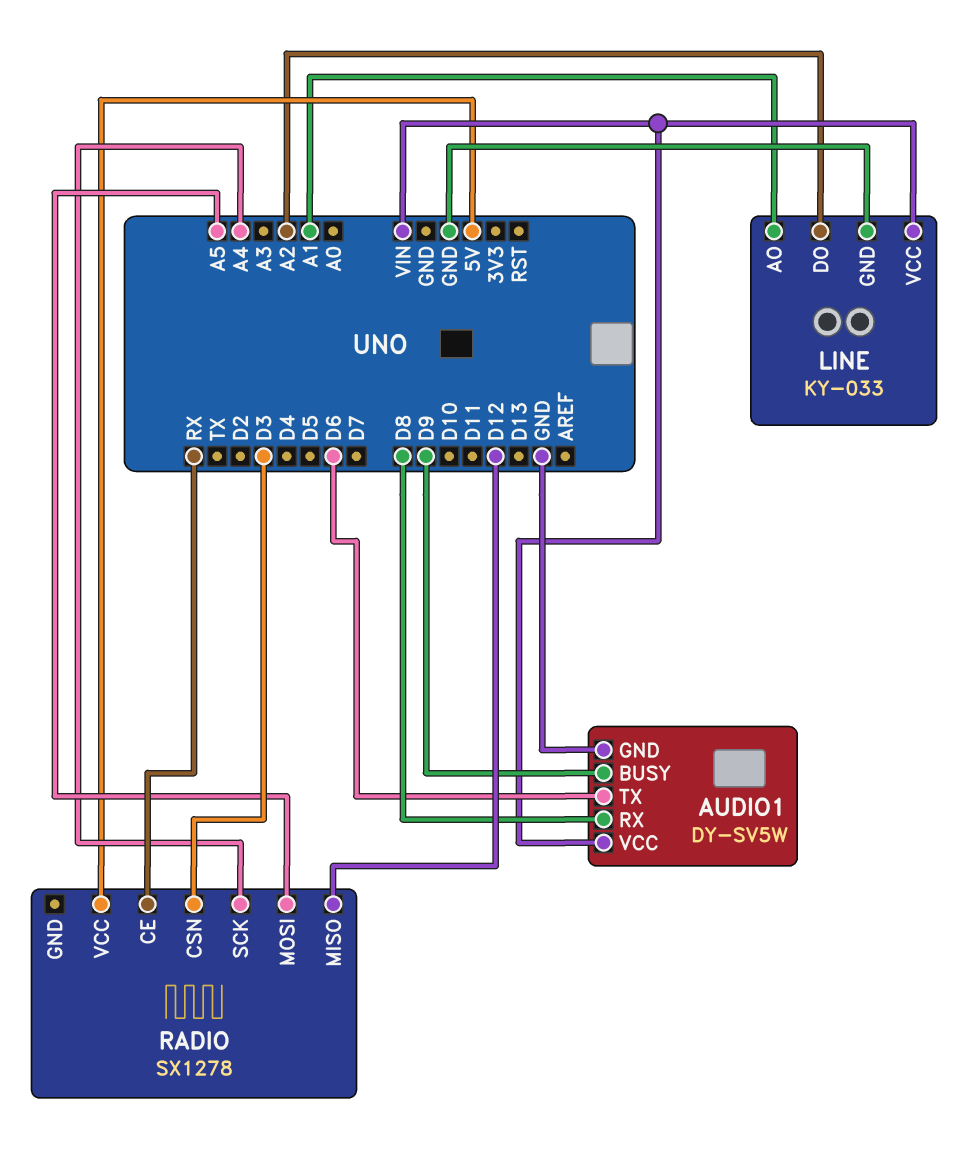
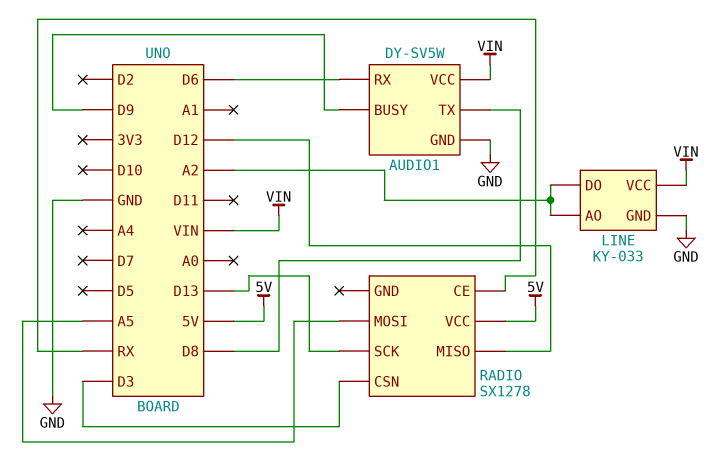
AUDIO1 pin RX: D8 -> D6
AUDIO1 pin TX: D6 -> D8
LINE pin AO: A1 -> A2
RADIO pin SCK: A4 -> D13

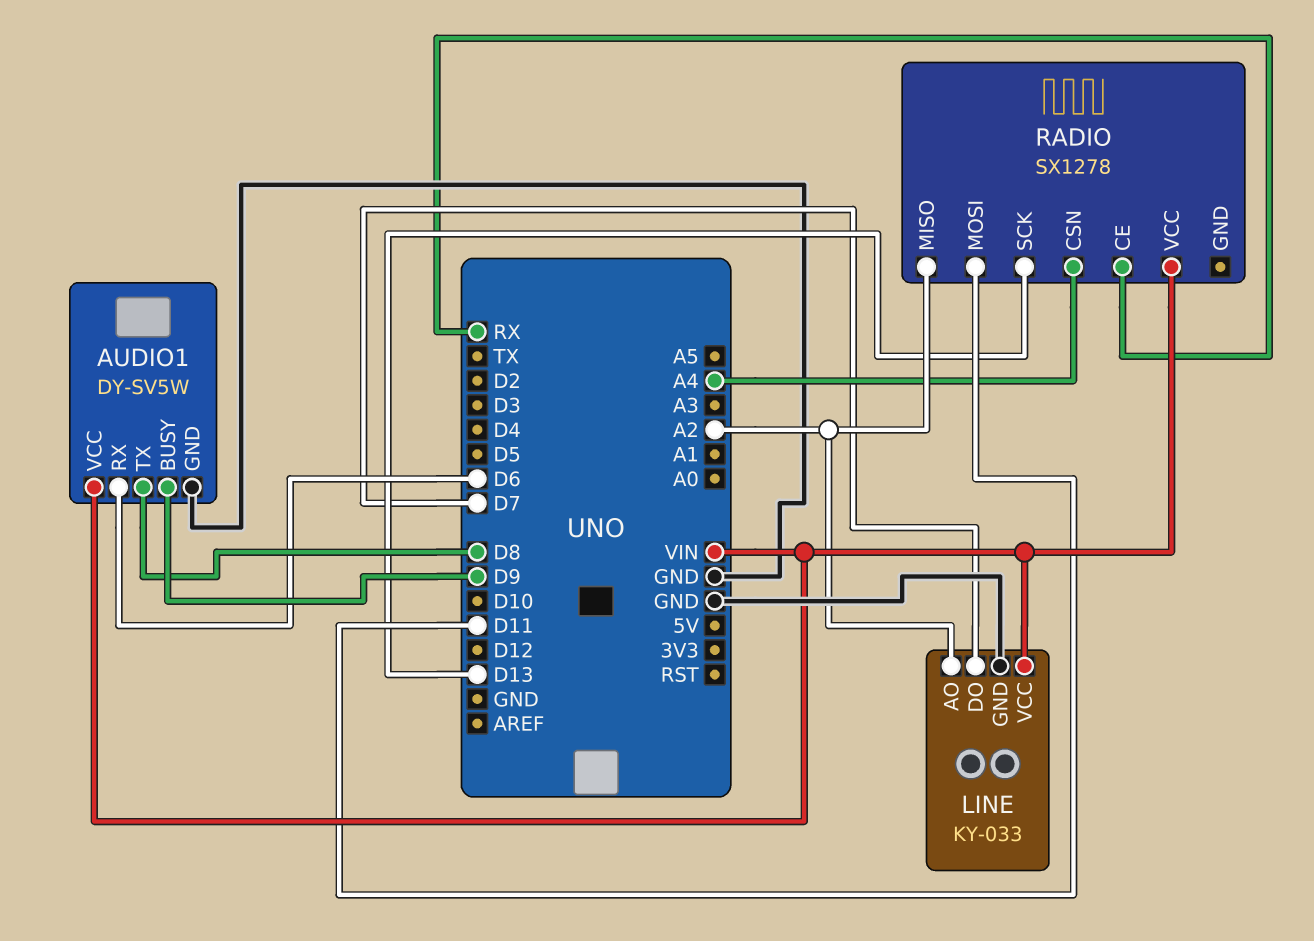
LINE pin DO: A2 -> D7
RADIO pin CSN: D3 -> A4
RADIO pin MISO: D12 -> A2
RADIO pin MOSI: A5 -> D11
RADIO pin VCC: 5V -> VIN

